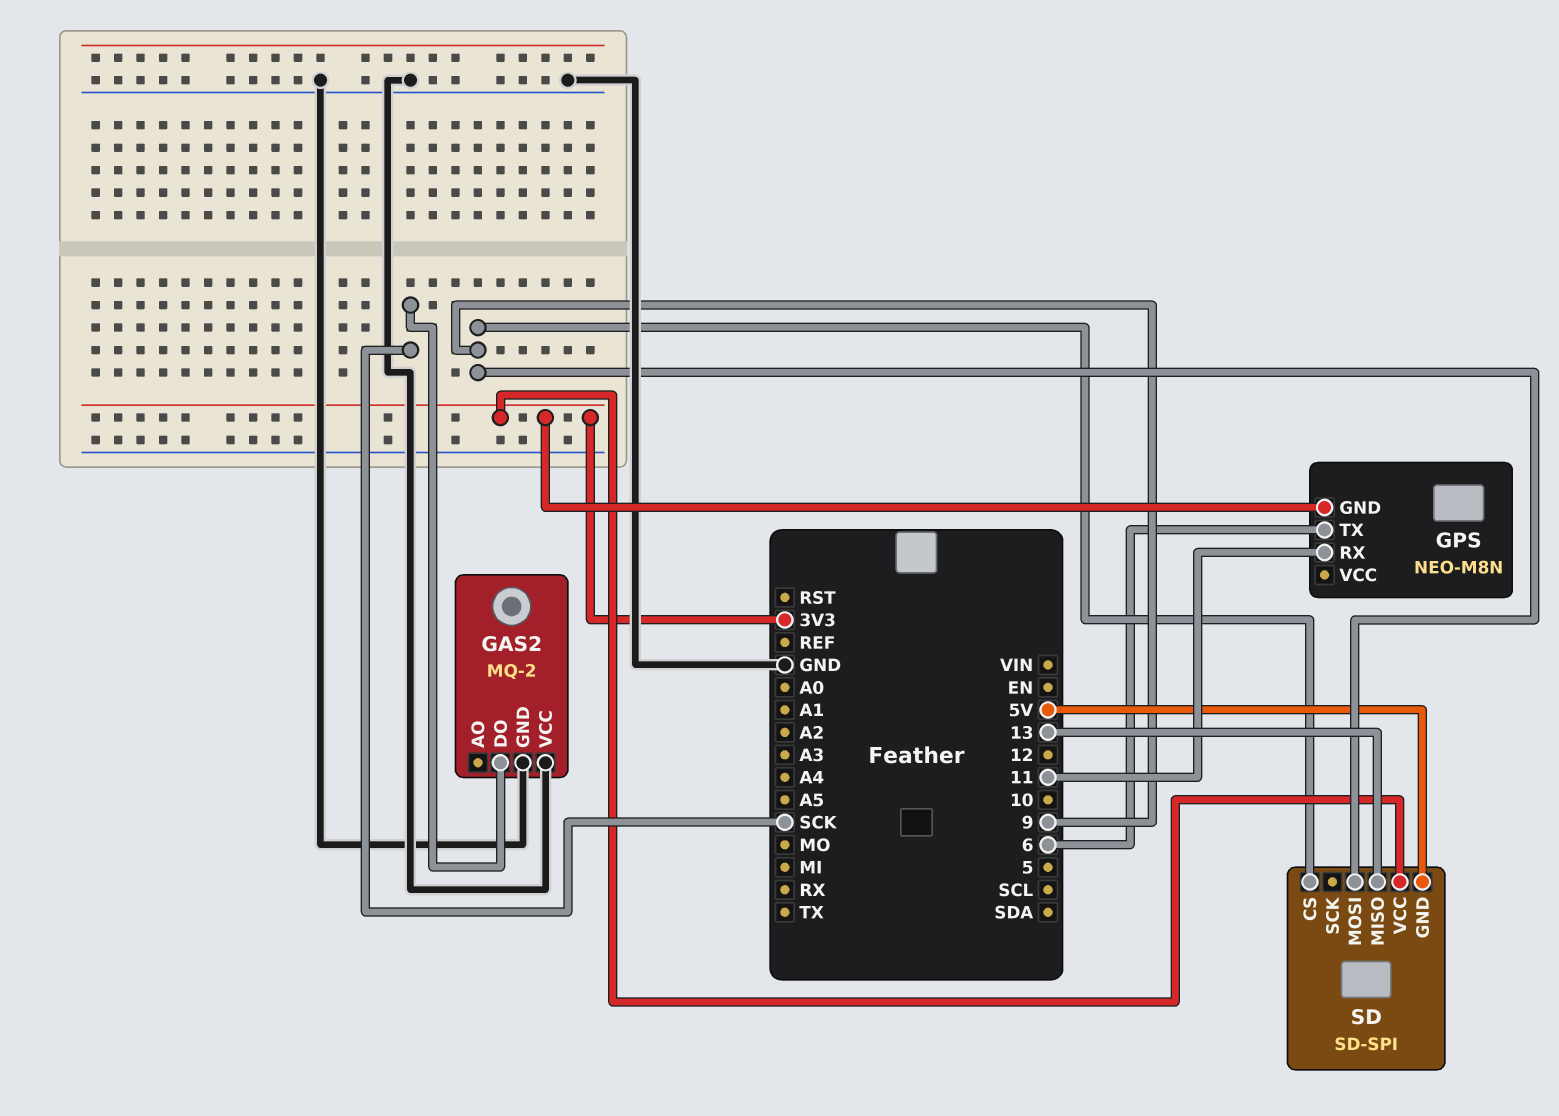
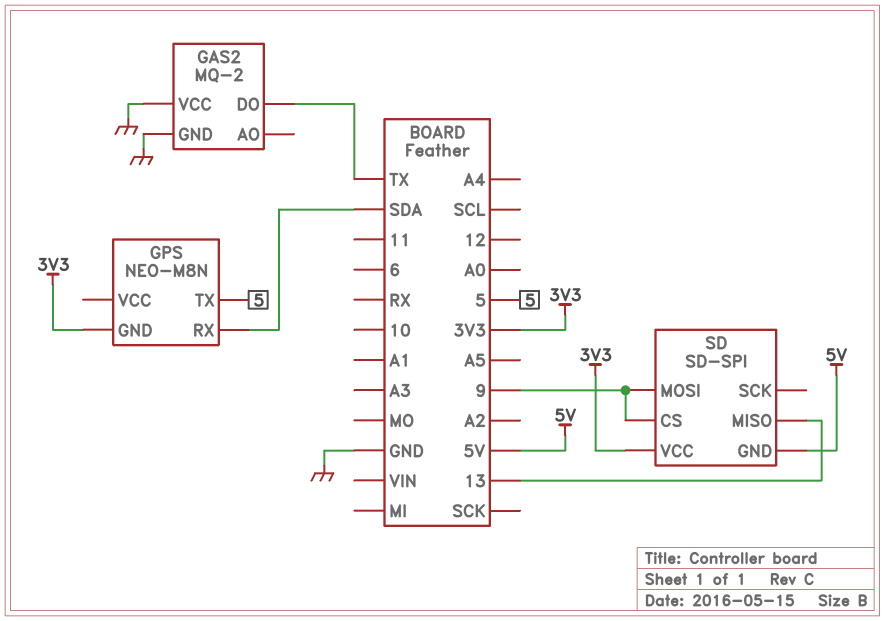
GAS2 pin DO: SCK -> TX
GPS pin RX: 11 -> SDA
GPS pin TX: 6 -> 5

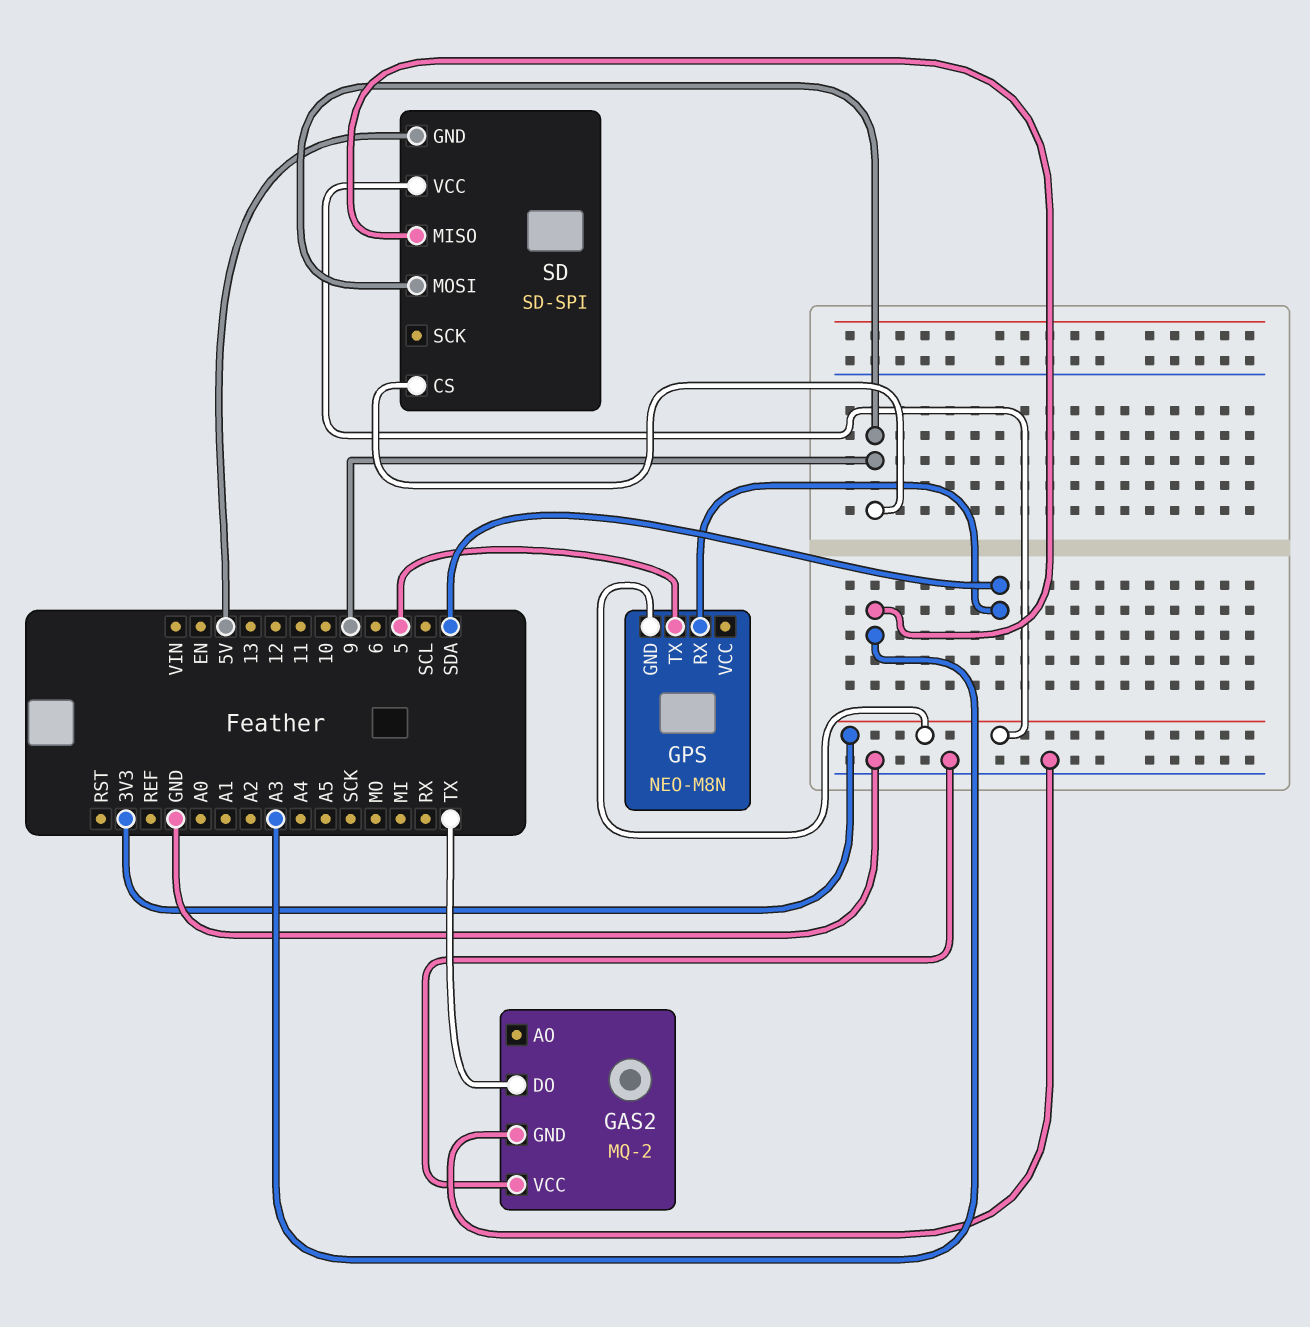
SD pin MISO: 13 -> A3

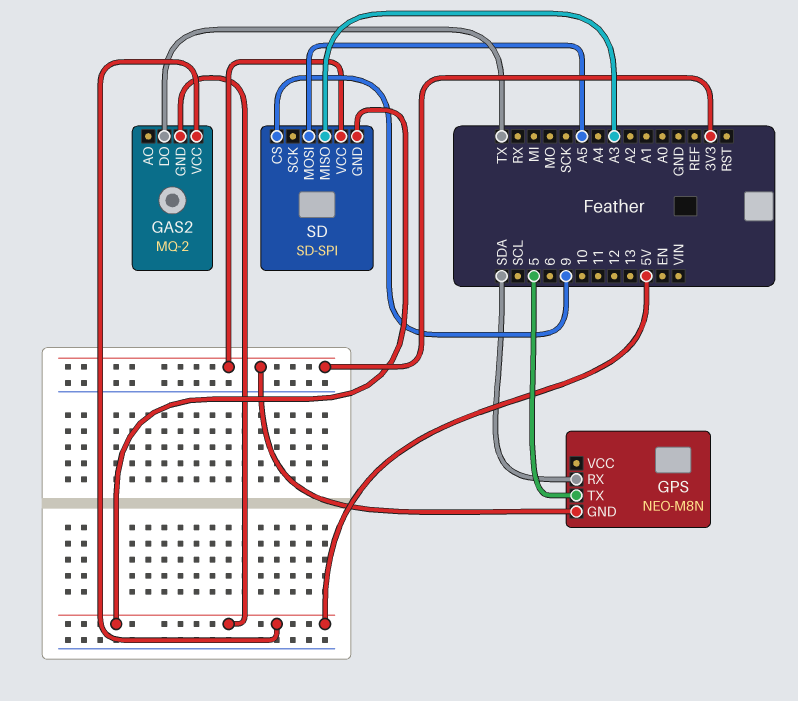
GAS2 pin GND: GND -> 5V
GAS2 pin VCC: GND -> 5V
SD pin MOSI: 9 -> A5

